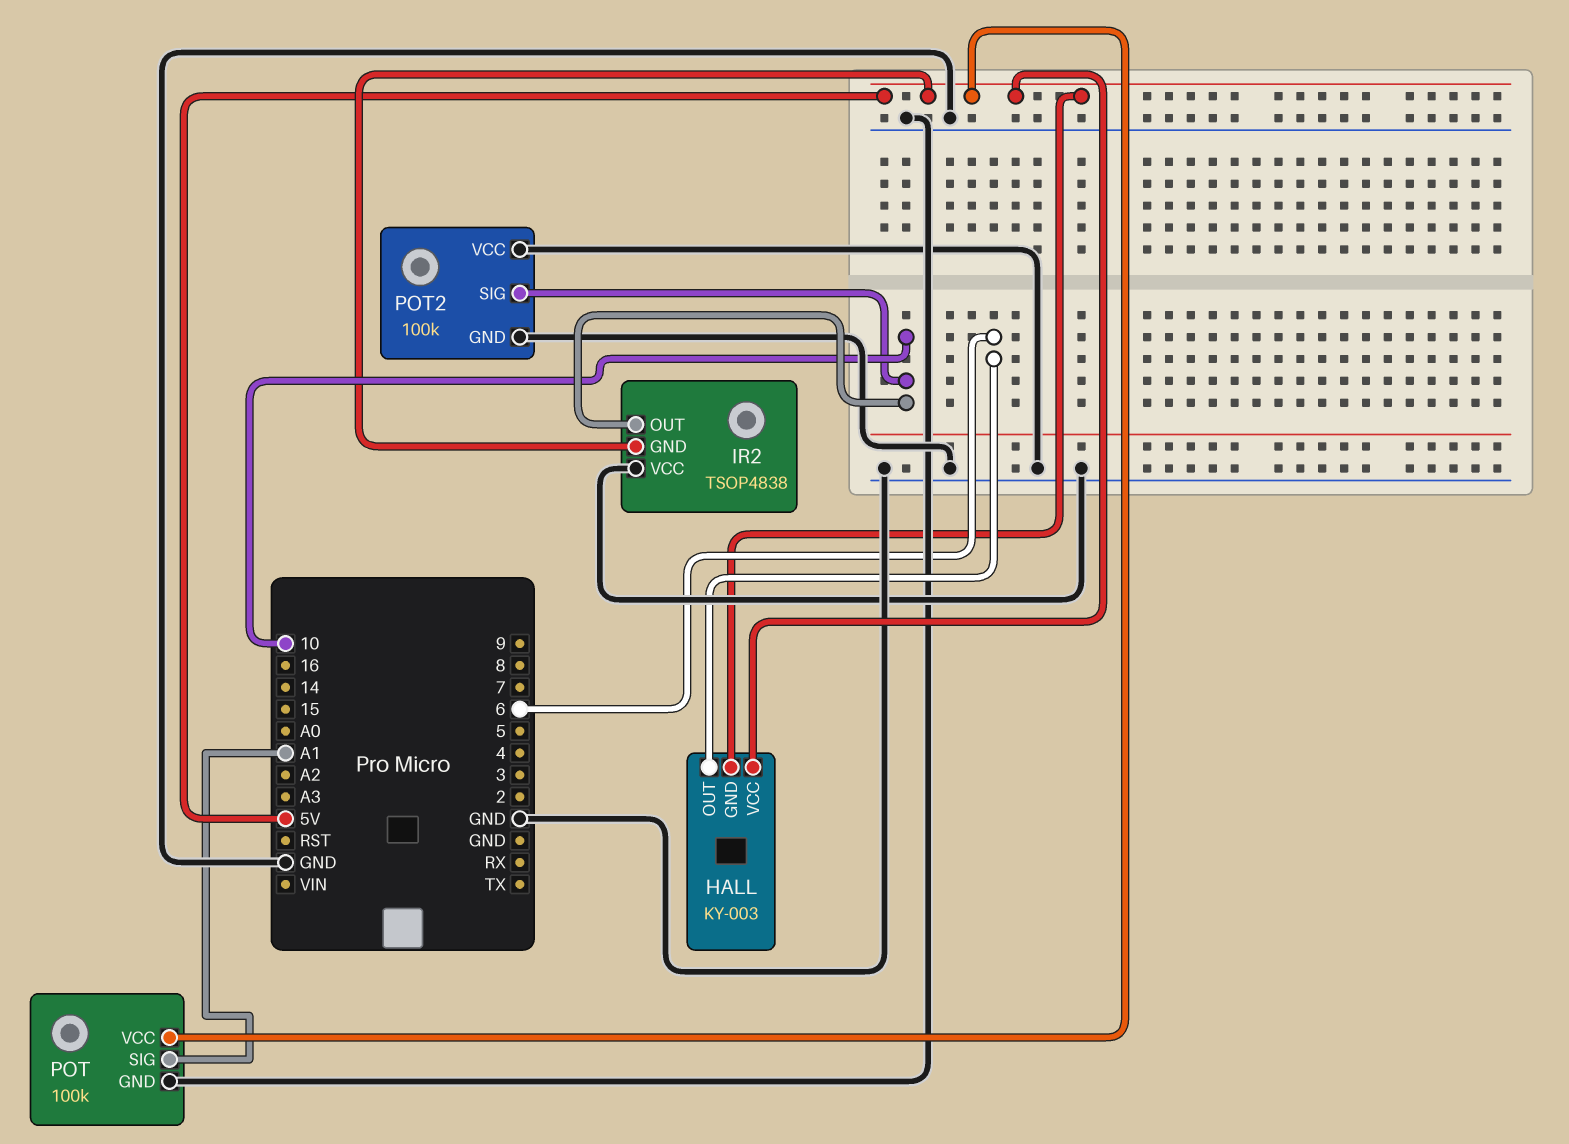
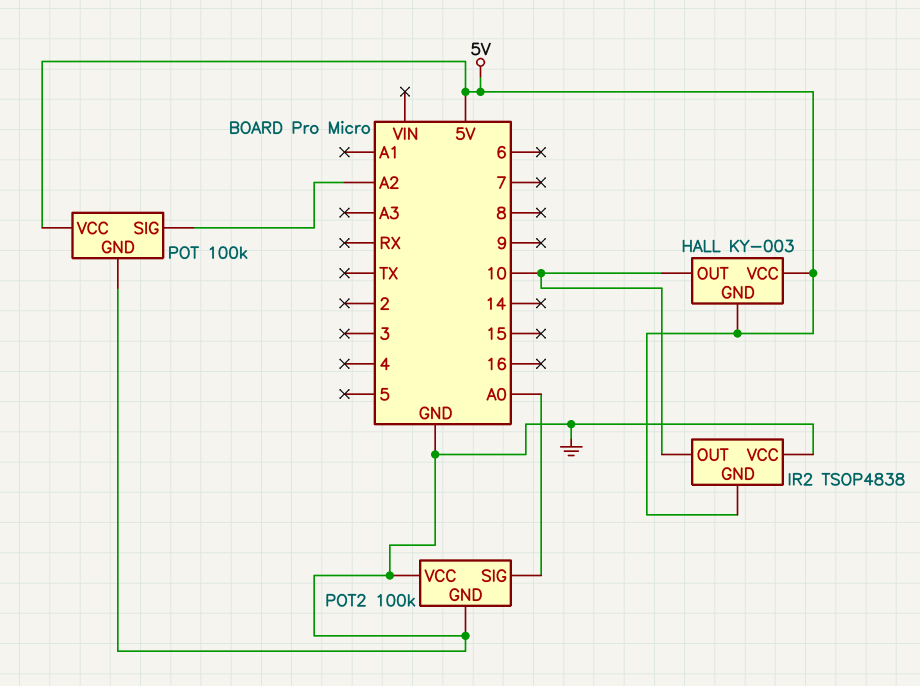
HALL pin OUT: 6 -> 10
POT pin SIG: A1 -> A2
POT2 pin SIG: 10 -> A0

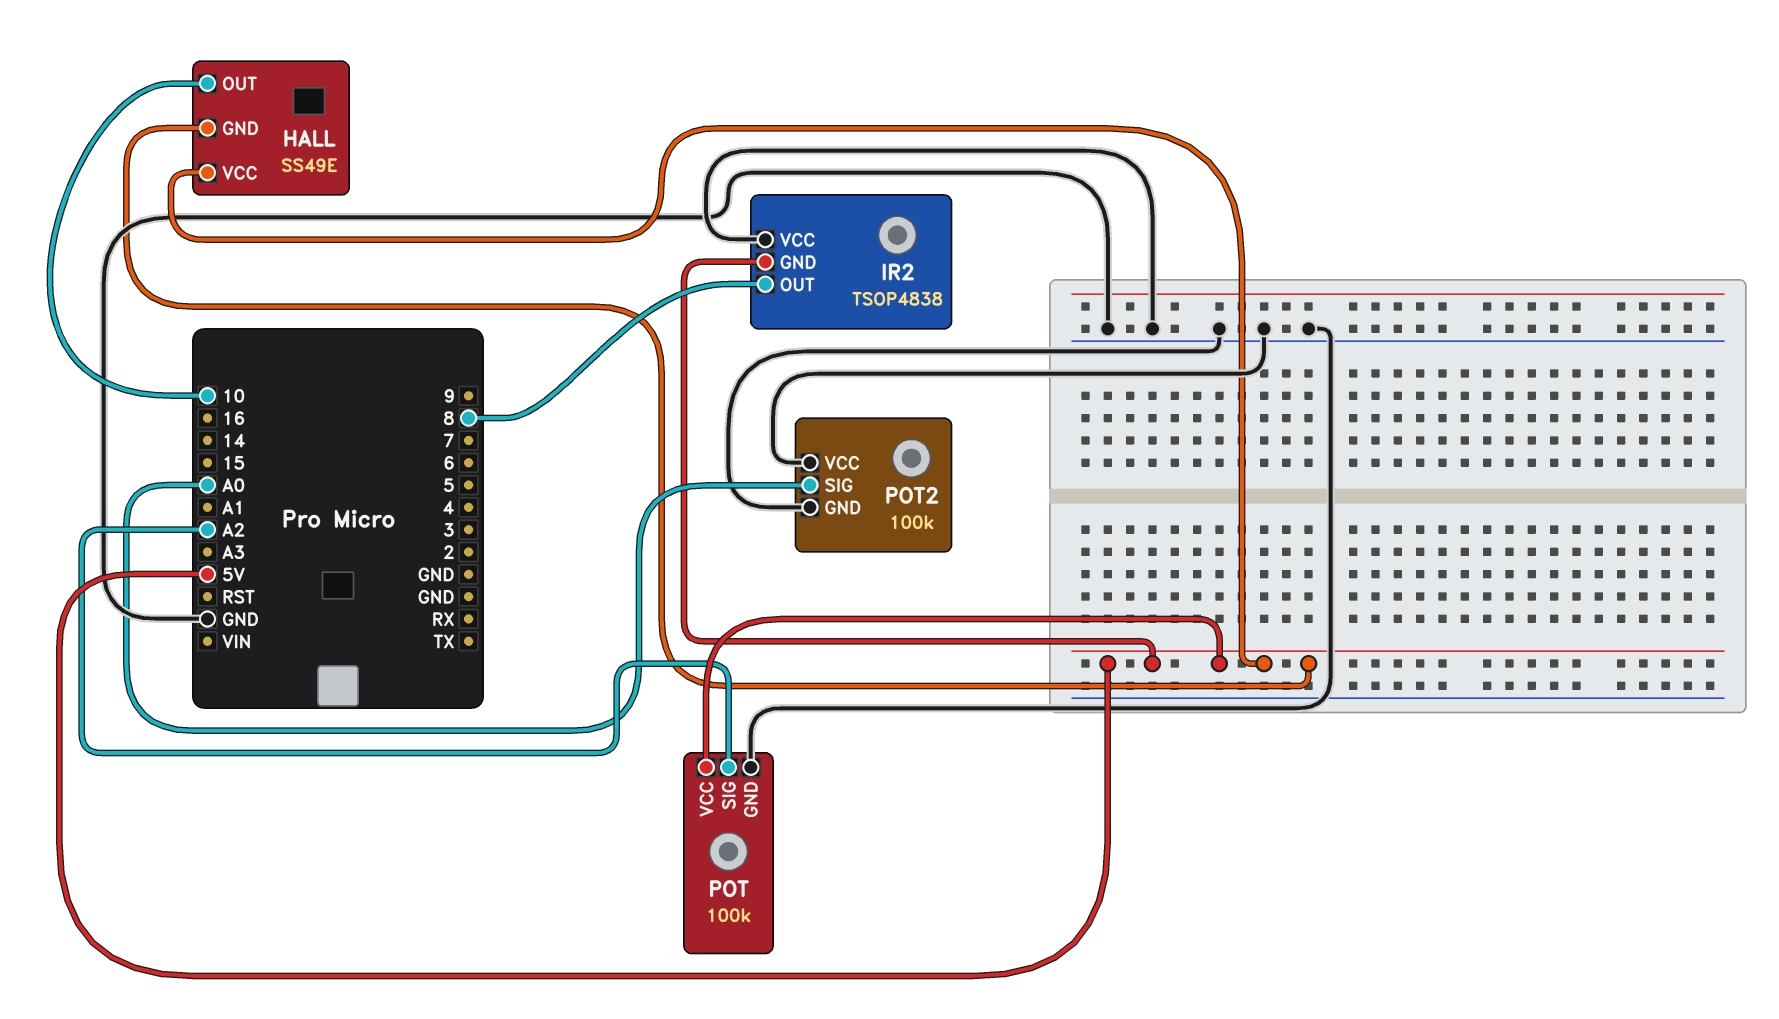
HALL: KY-003 -> SS49E
IR2 pin OUT: 10 -> 8

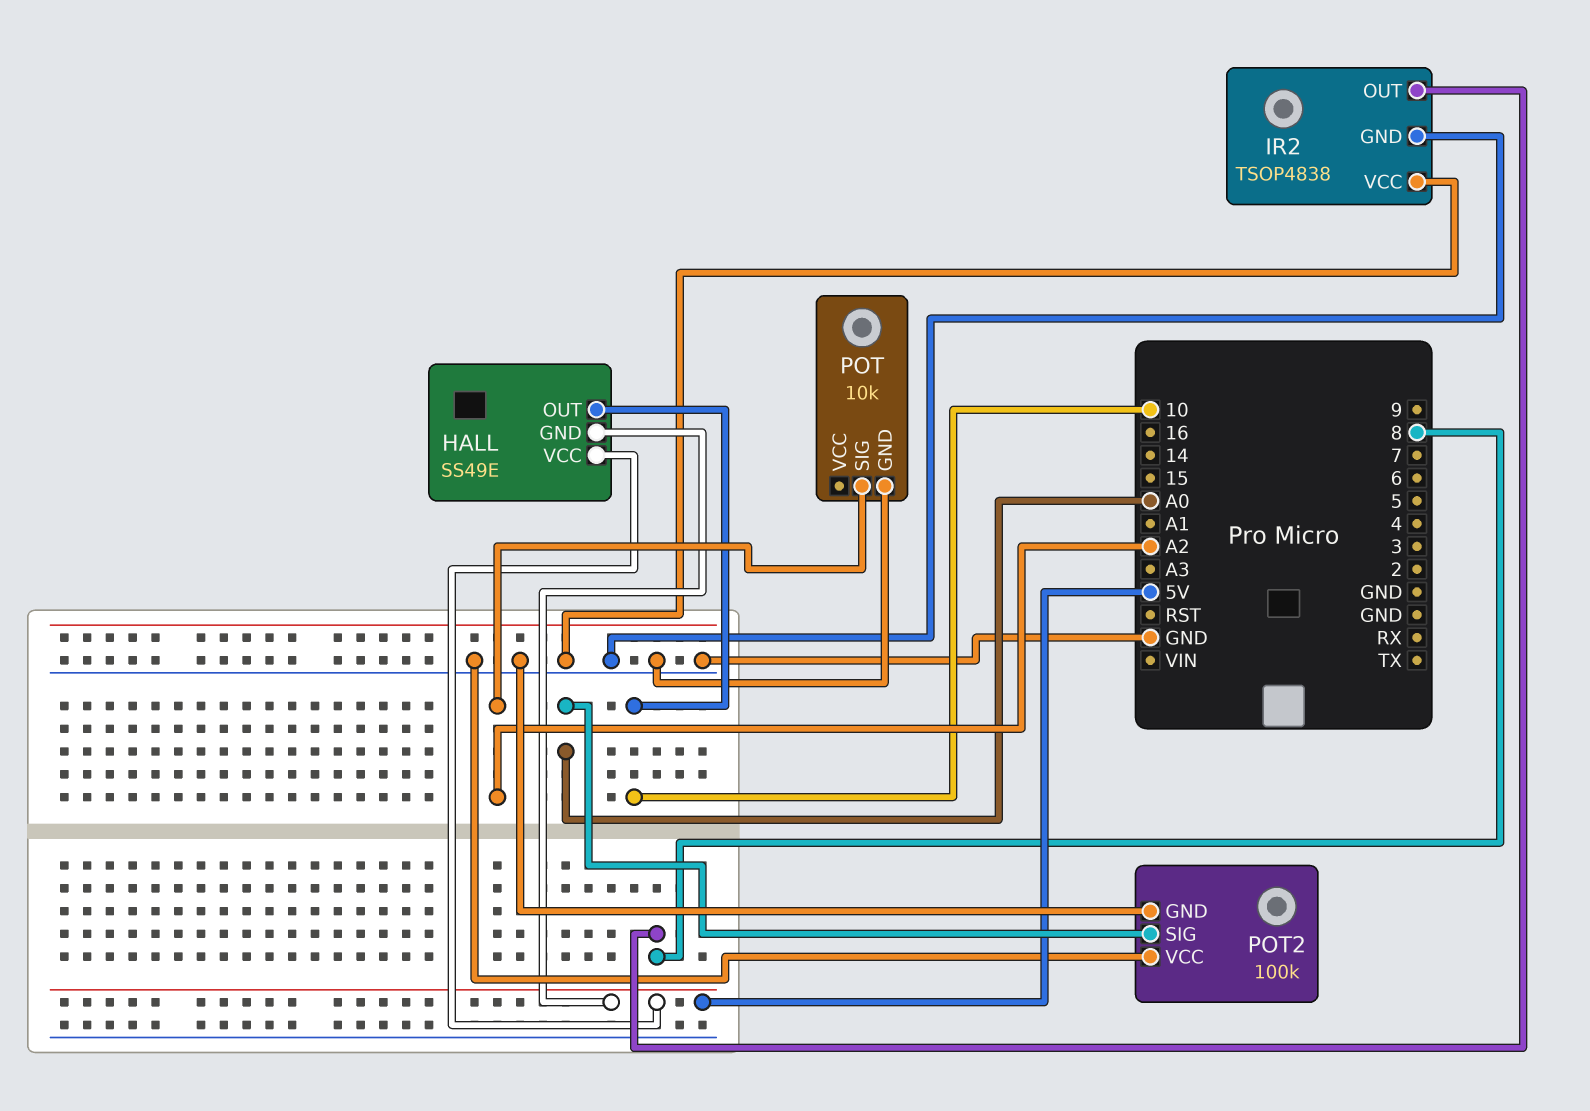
IR2 pin GND: 5V -> GND
POT: 100k -> 10k
POT pin VCC: 5V -> none

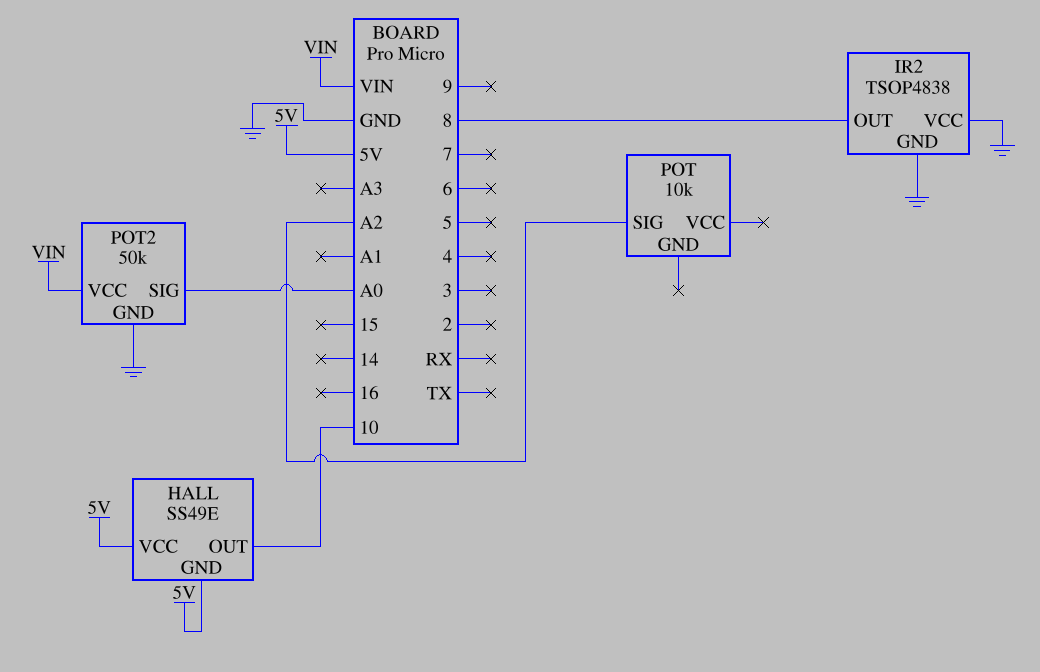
POT pin GND: GND -> none
POT2: 100k -> 50k
POT2 pin VCC: GND -> VIN

